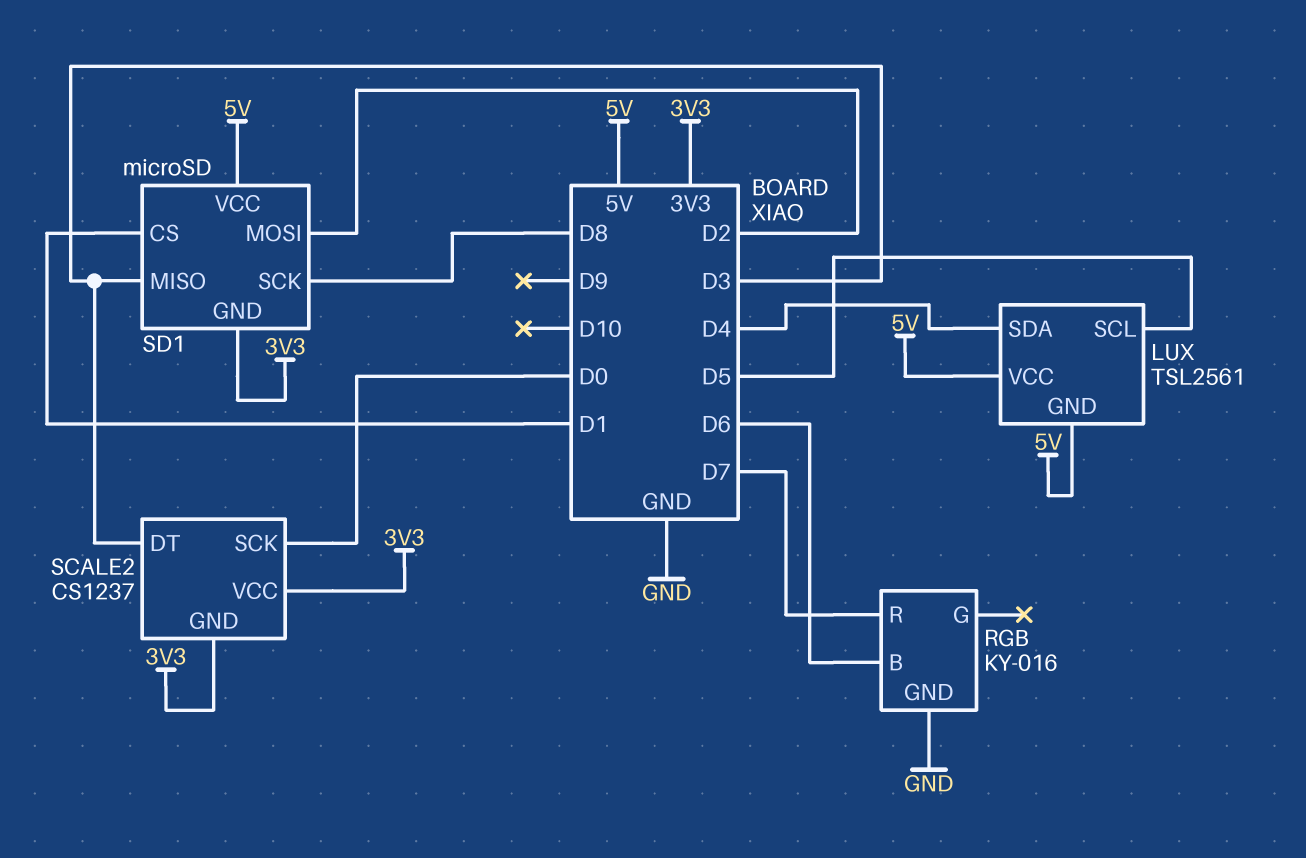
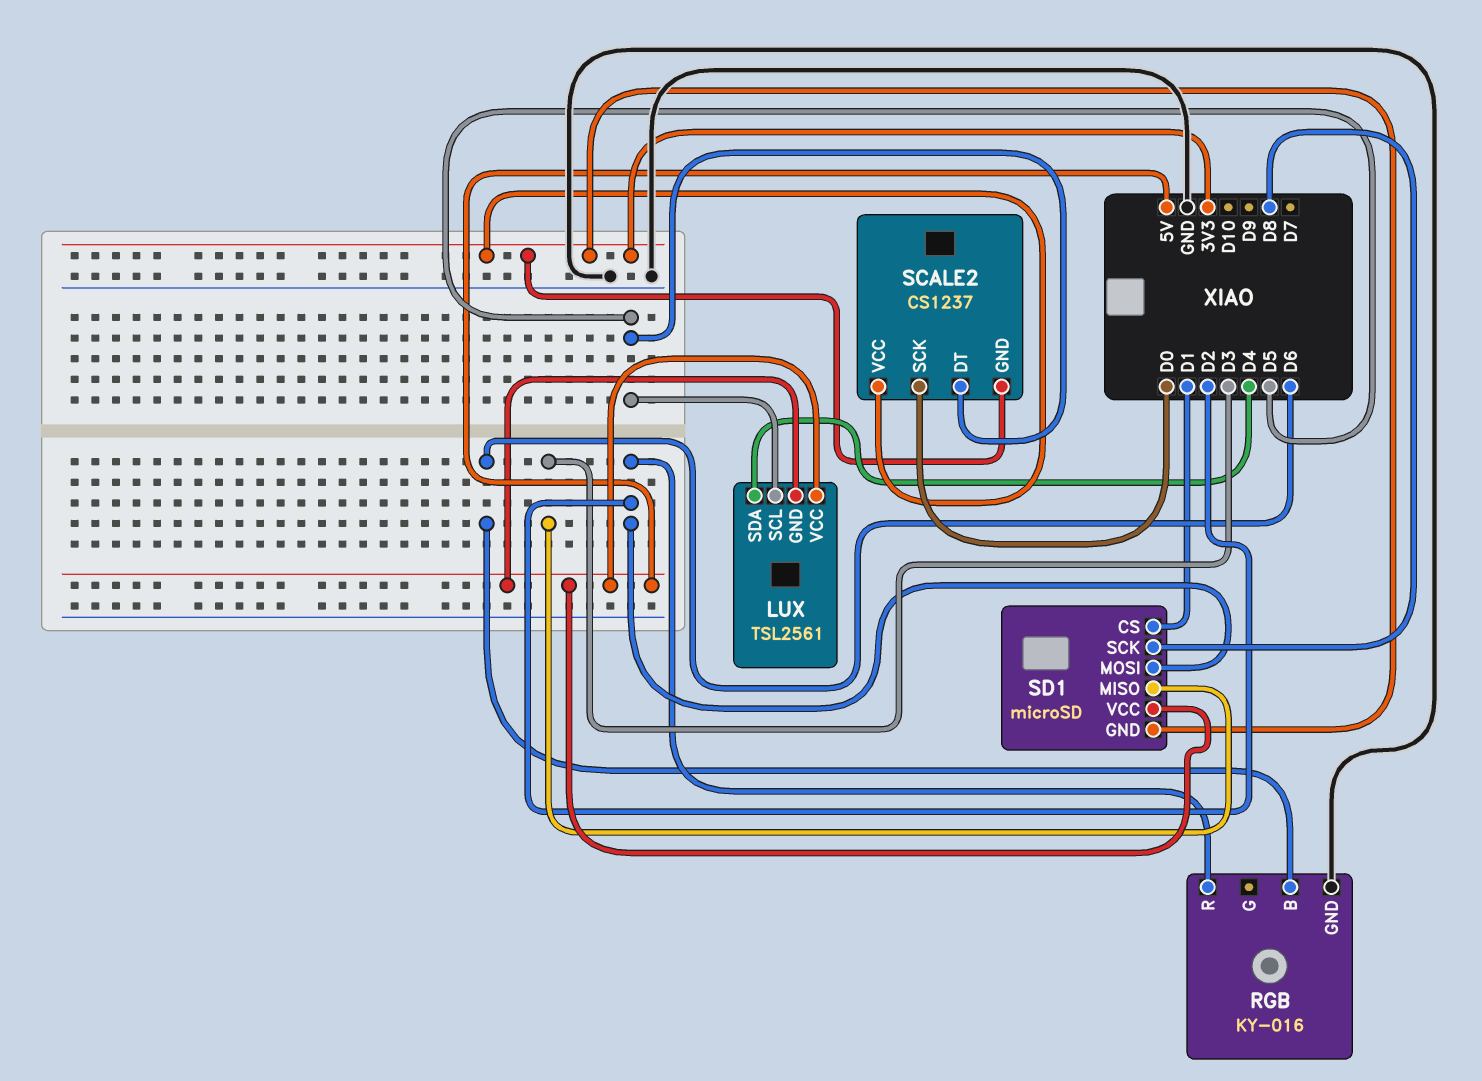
RGB pin R: D7 -> D2
SCALE2 pin DT: D3 -> D5

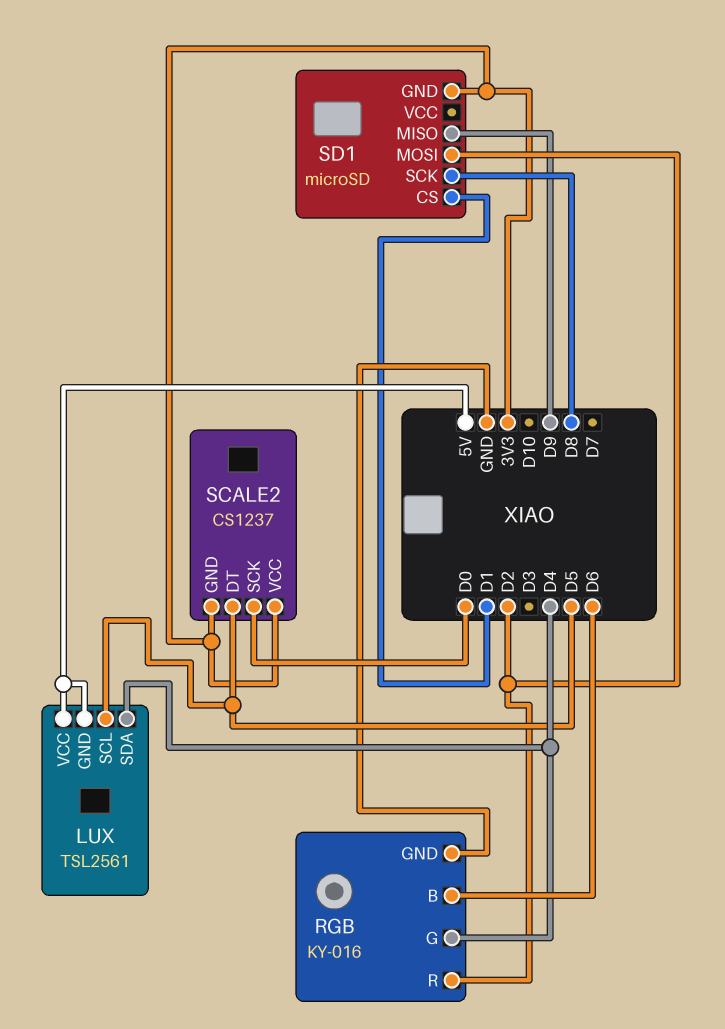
RGB pin G: none -> D4
SD1 pin MISO: D3 -> D9
SD1 pin VCC: 5V -> none

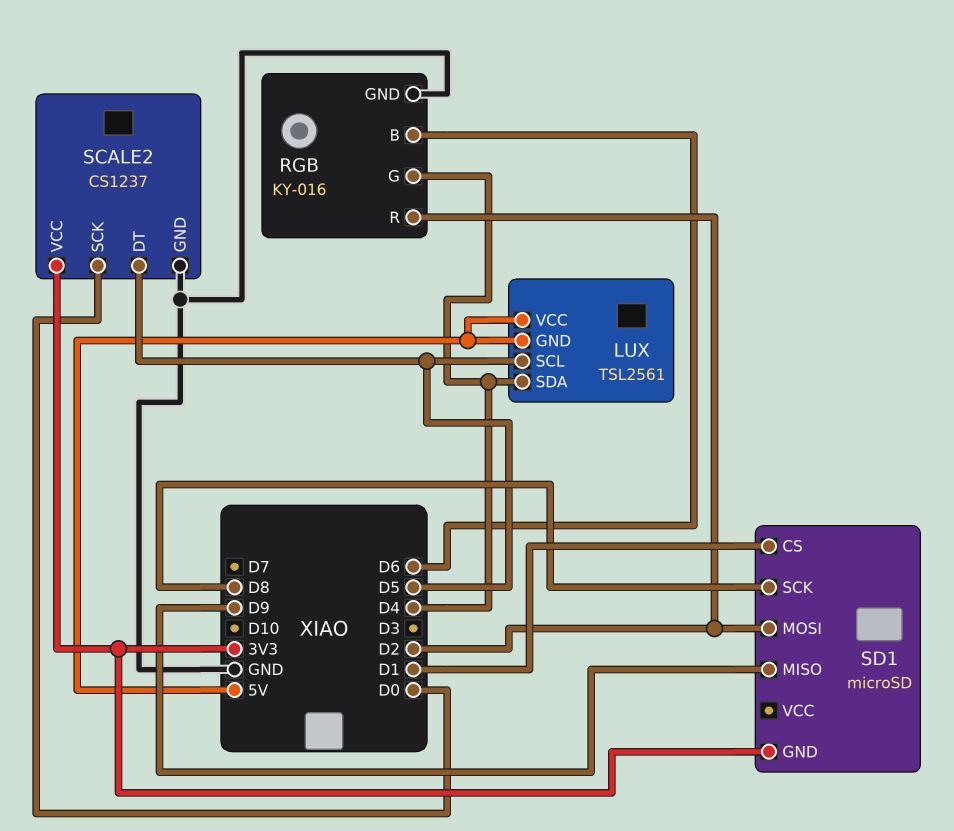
SCALE2 pin GND: 3V3 -> GND

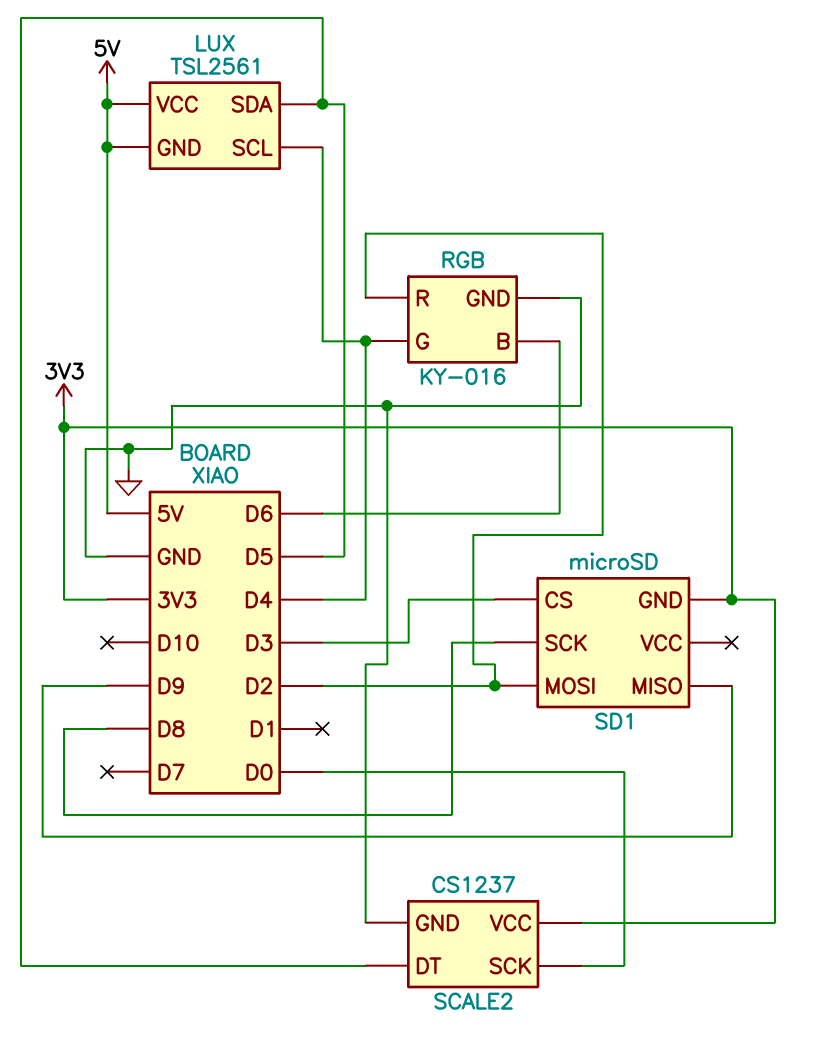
LUX pin SCL: D5 -> D4
LUX pin SDA: D4 -> D5
SD1 pin CS: D1 -> D3

